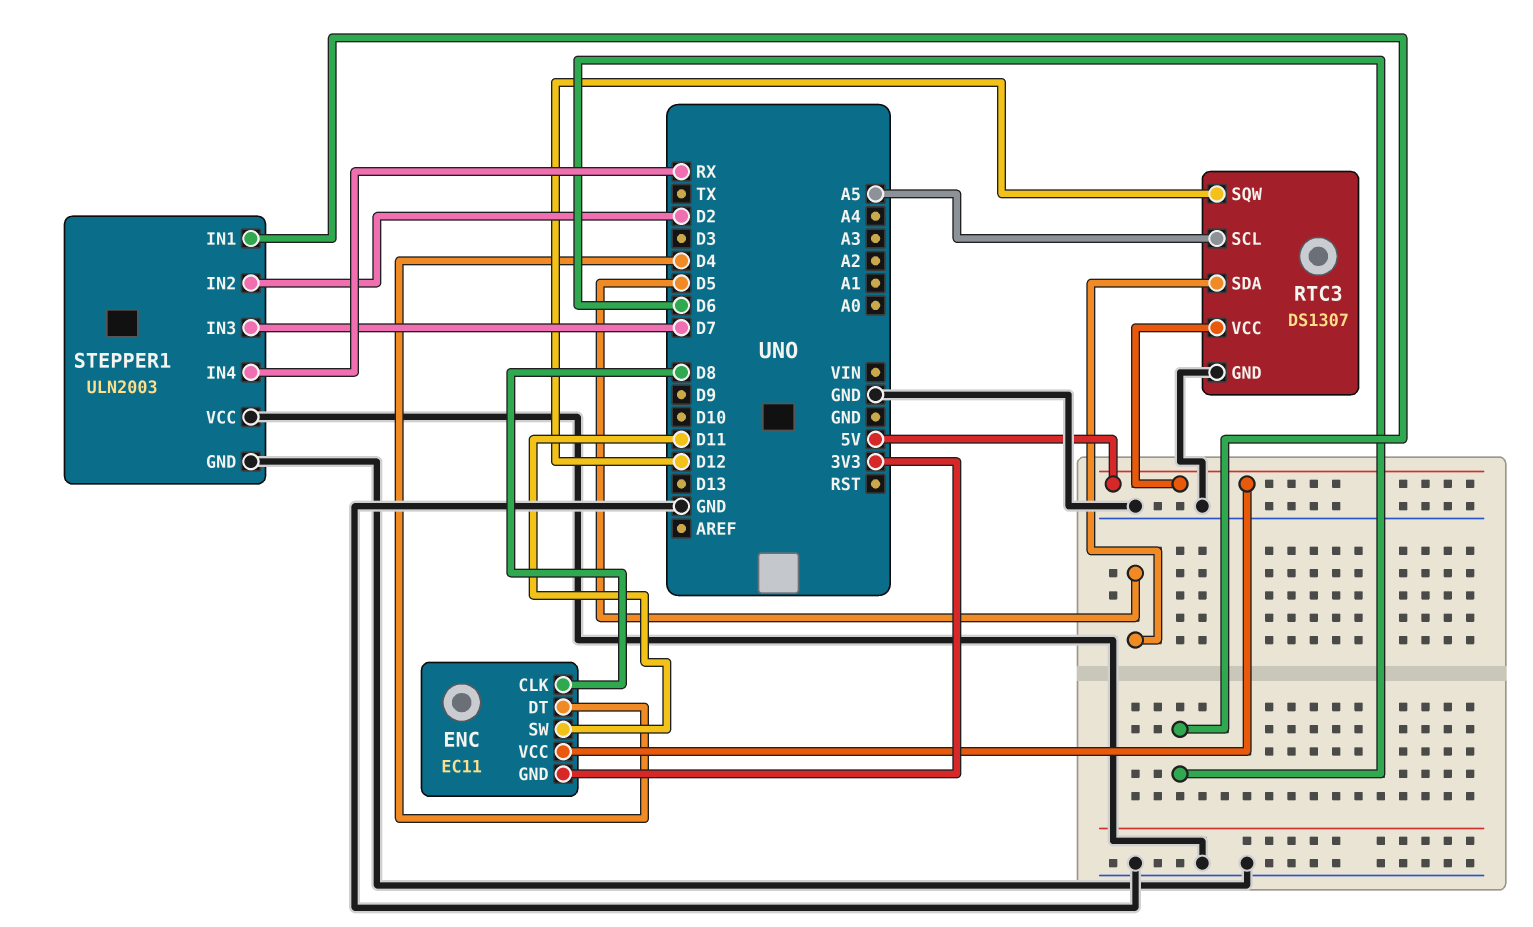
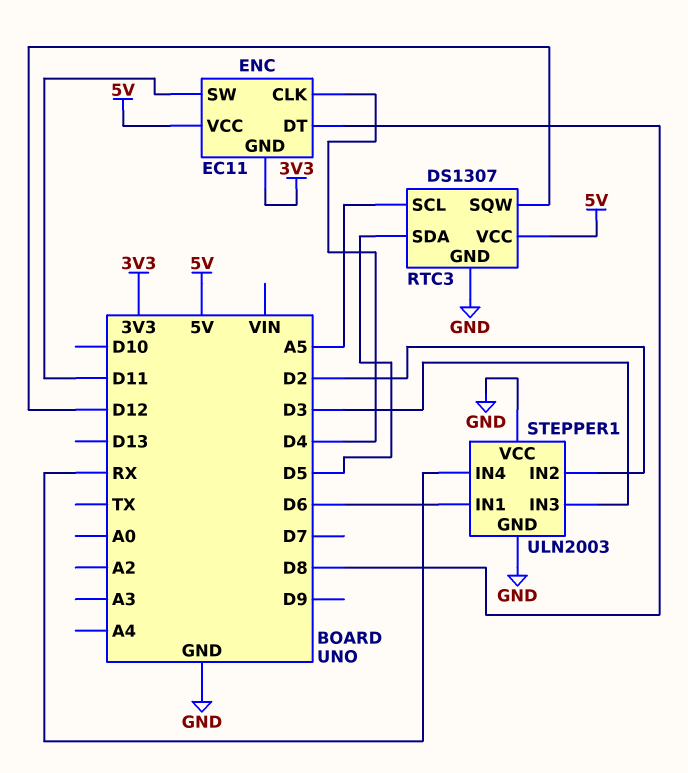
ENC pin CLK: D8 -> D4
ENC pin DT: D4 -> D8
STEPPER1 pin IN3: D7 -> D3

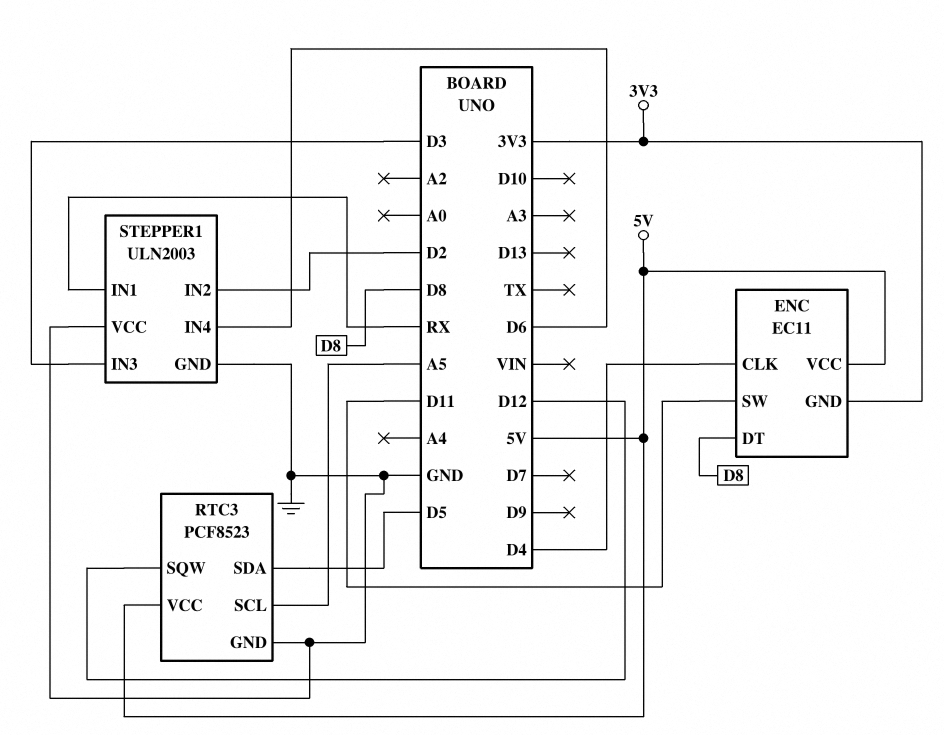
RTC3: DS1307 -> PCF8523
STEPPER1 pin IN1: D6 -> RX
STEPPER1 pin IN4: RX -> D6

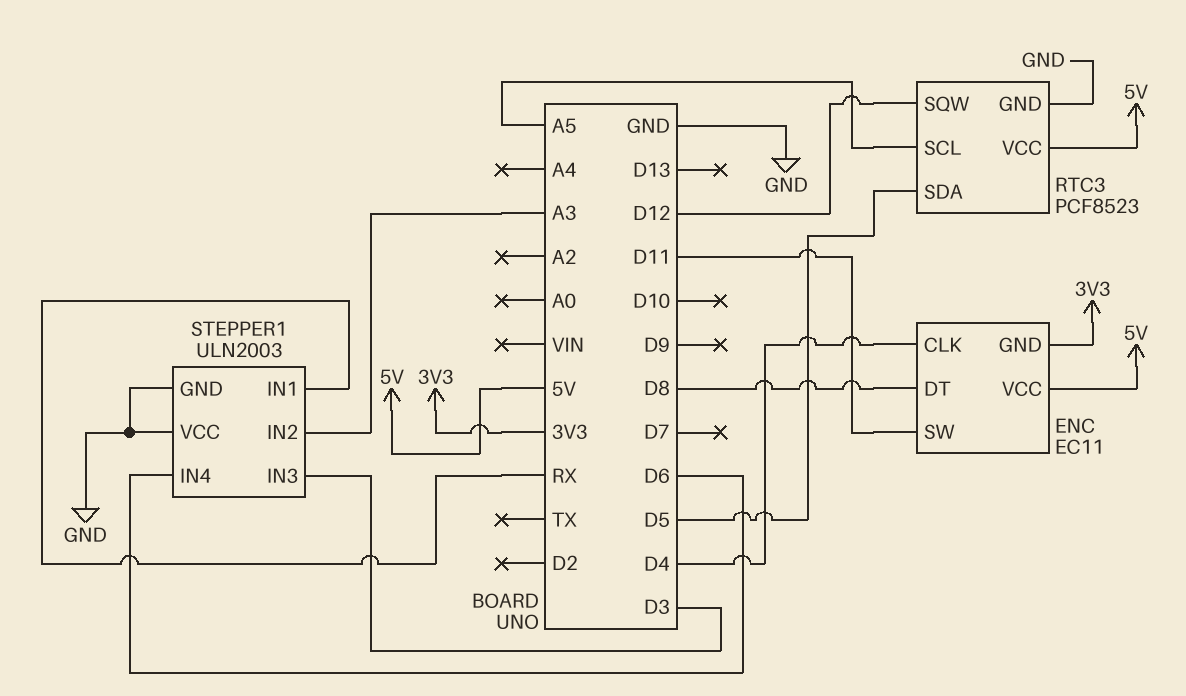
STEPPER1 pin IN2: D2 -> A3

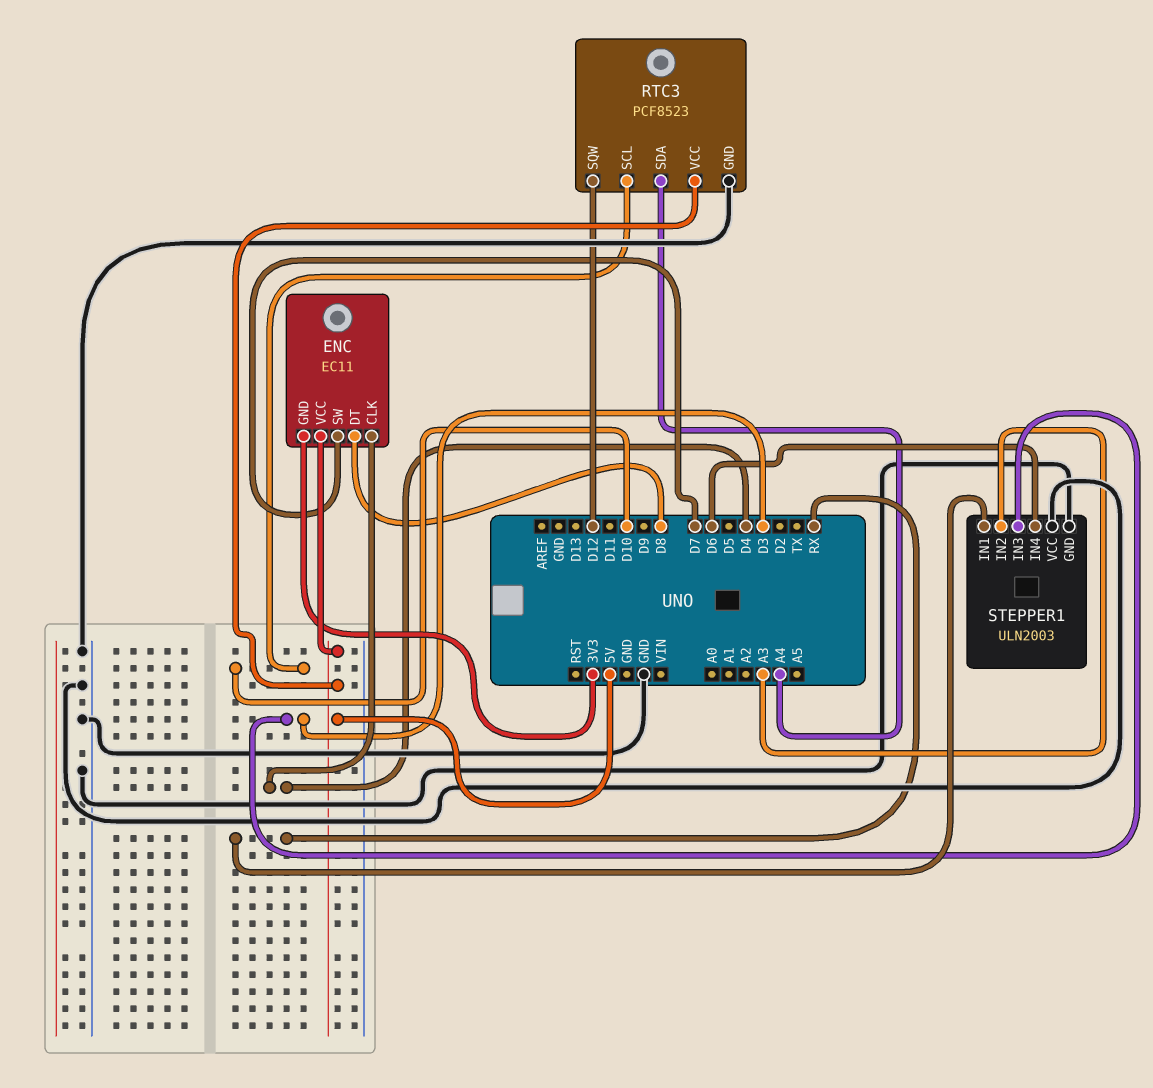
ENC pin SW: D11 -> D7
RTC3 pin SCL: A5 -> D10
RTC3 pin SDA: D5 -> A4

